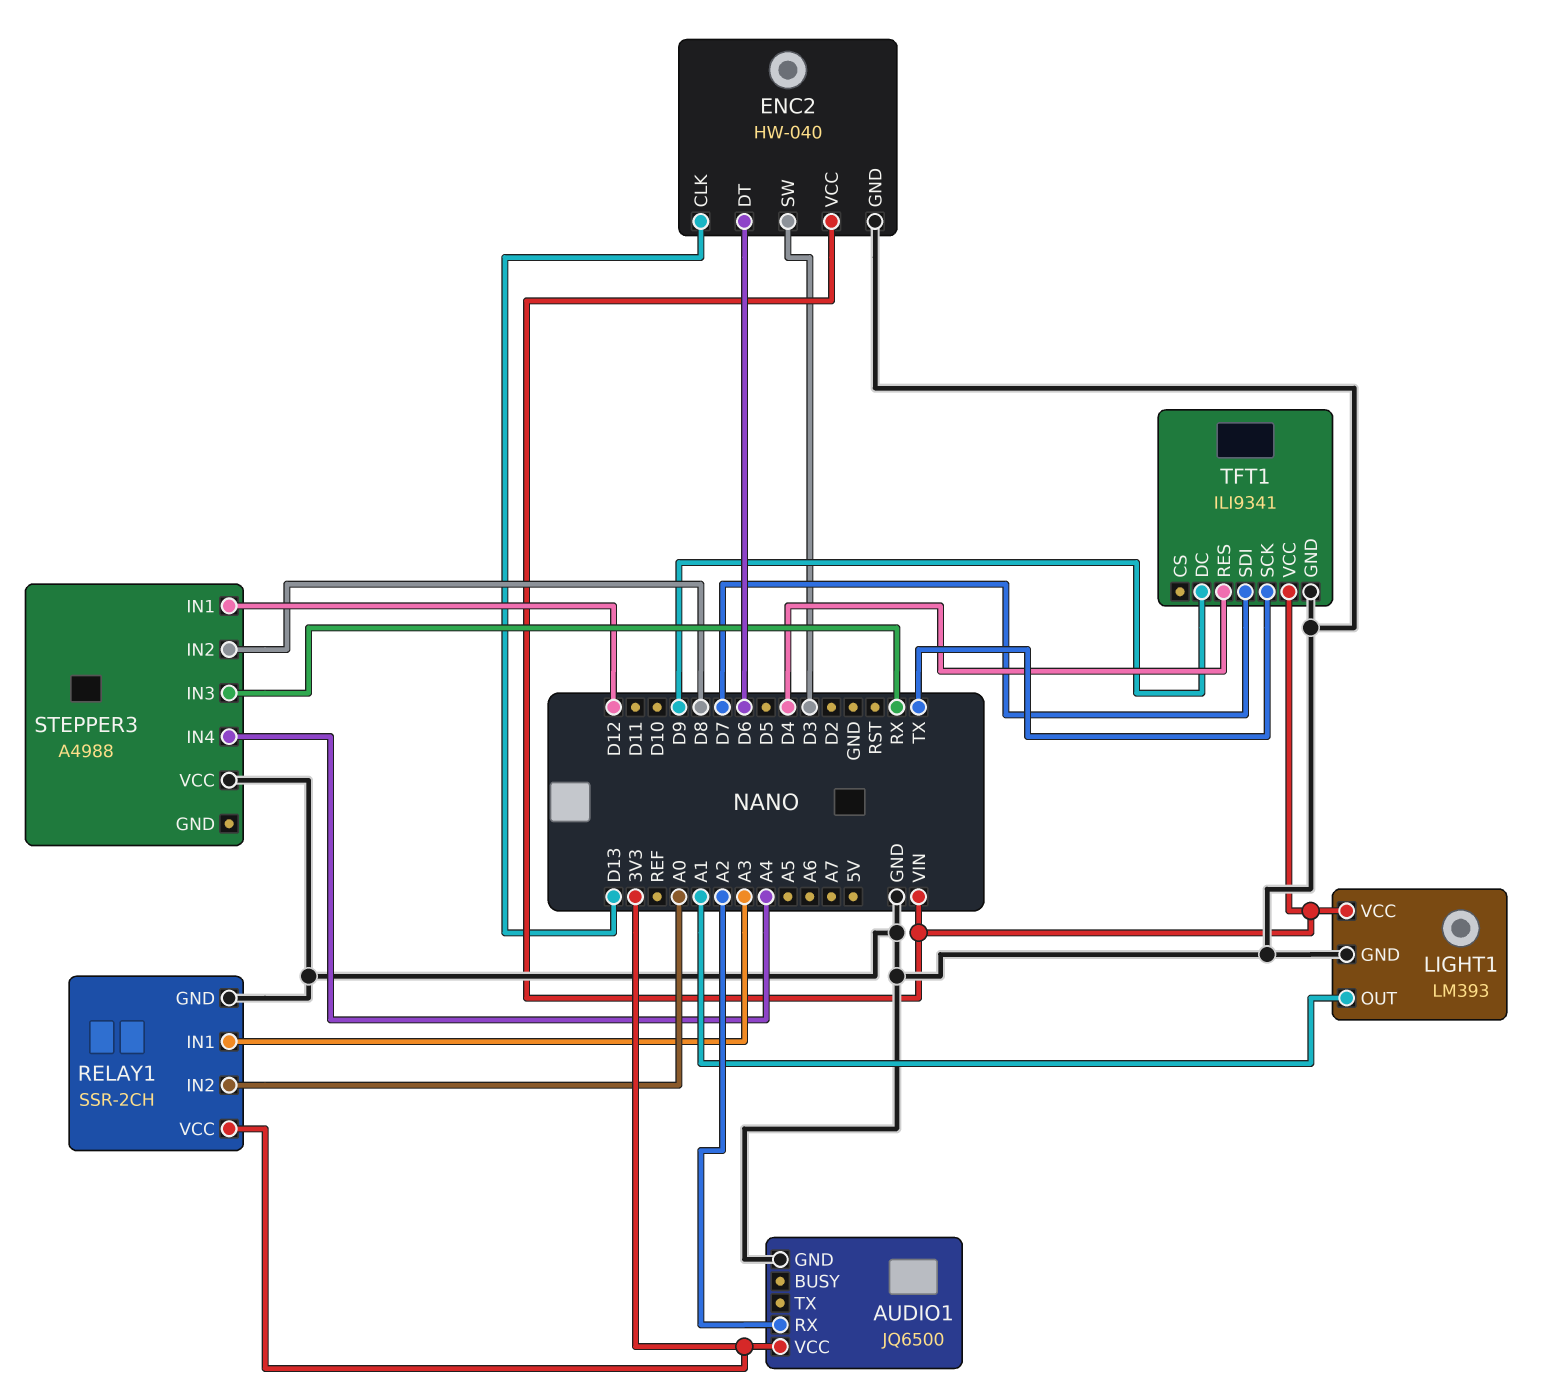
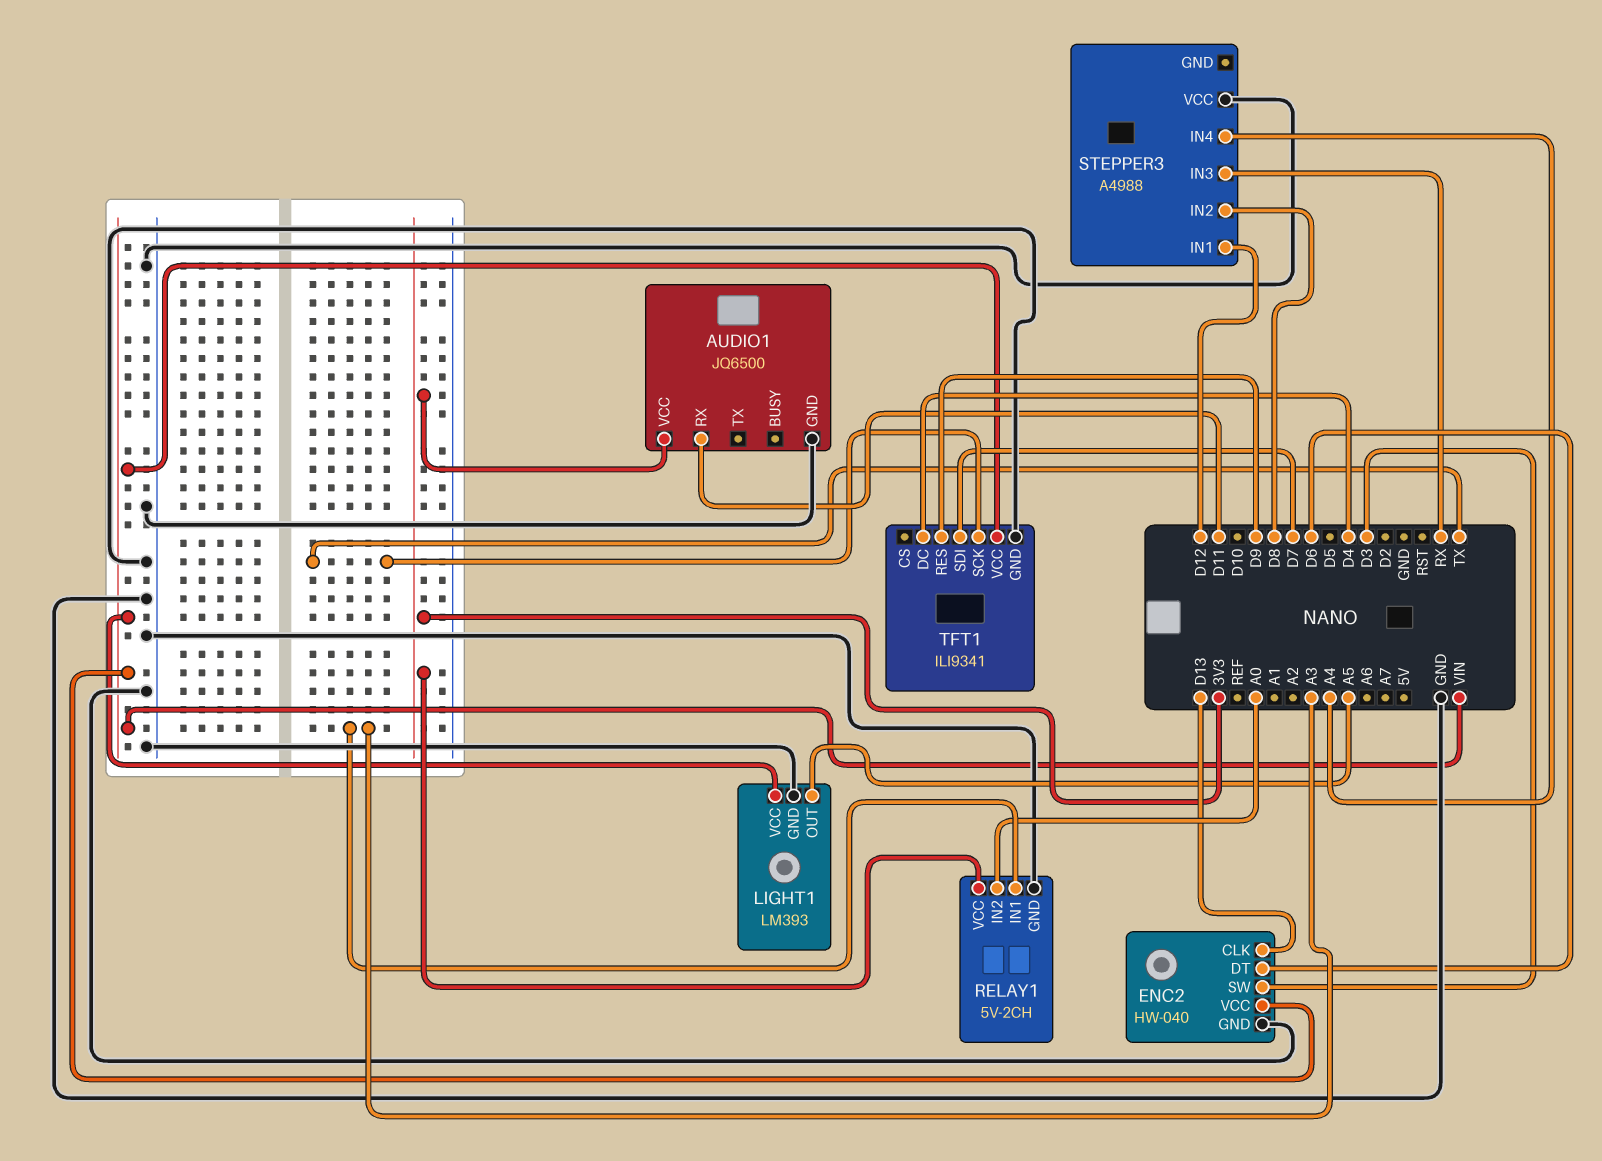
AUDIO1 pin RX: A2 -> D11
LIGHT1 pin OUT: A1 -> A5
RELAY1: SSR-2CH -> 5V-2CH
TFT1 pin DC: D9 -> D4
TFT1 pin RES: D4 -> D9

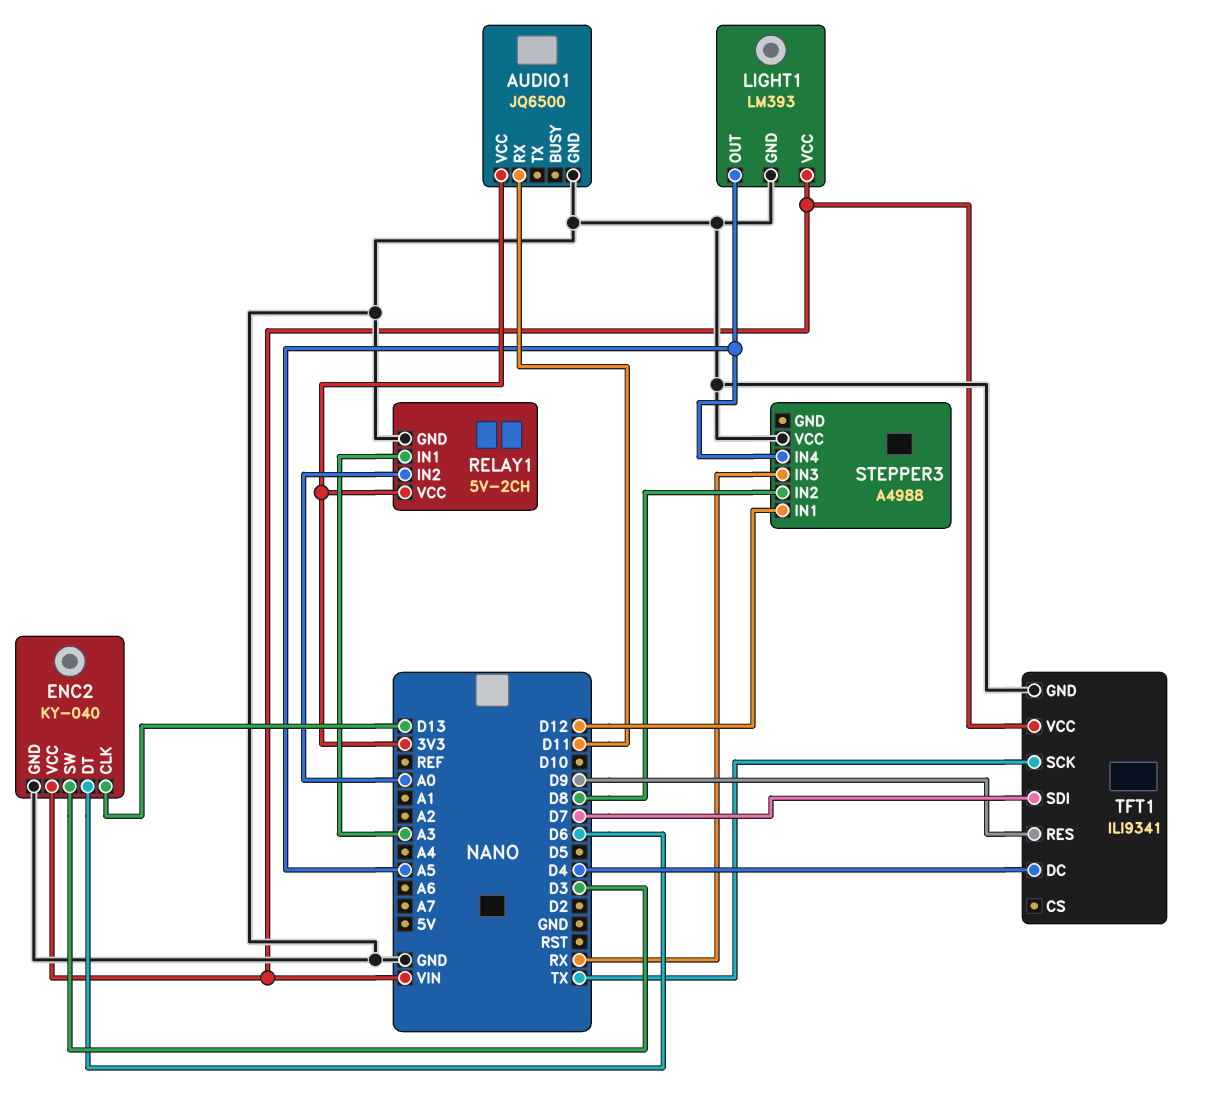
ENC2: HW-040 -> KY-040
STEPPER3 pin IN4: A4 -> A5

